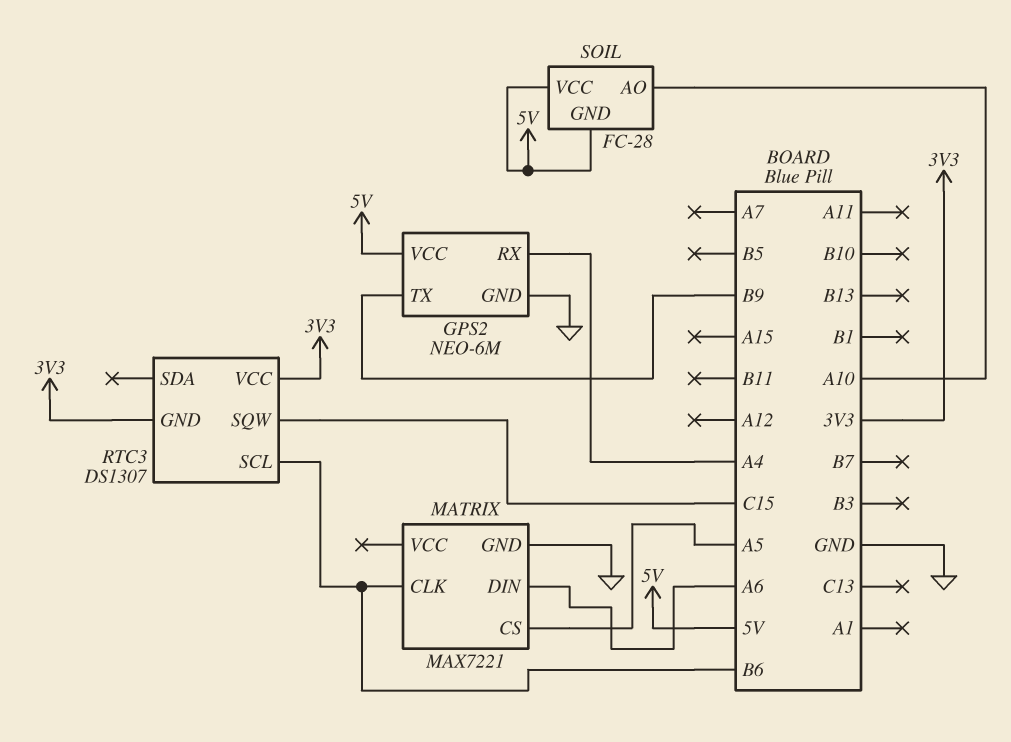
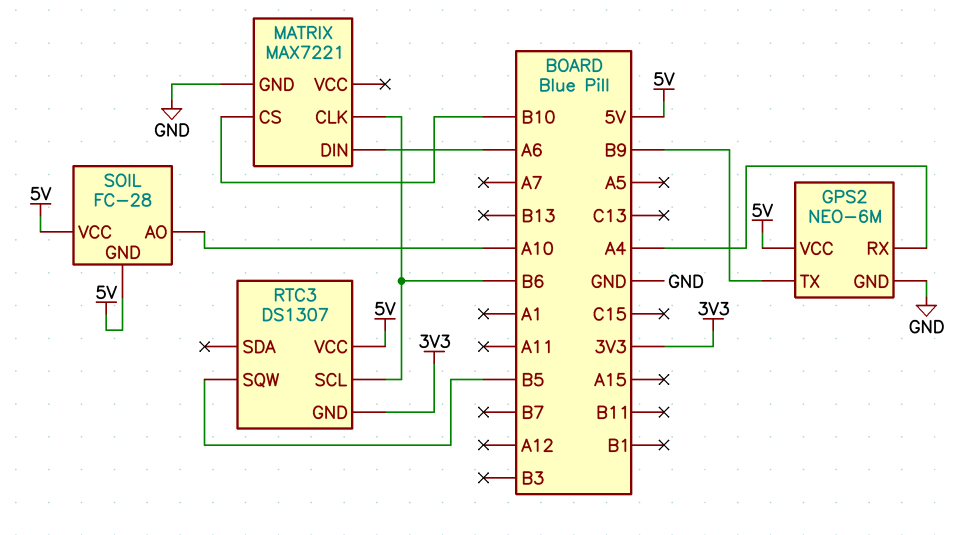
MATRIX pin CS: A5 -> B10
RTC3 pin SQW: C15 -> B5
RTC3 pin VCC: 3V3 -> 5V

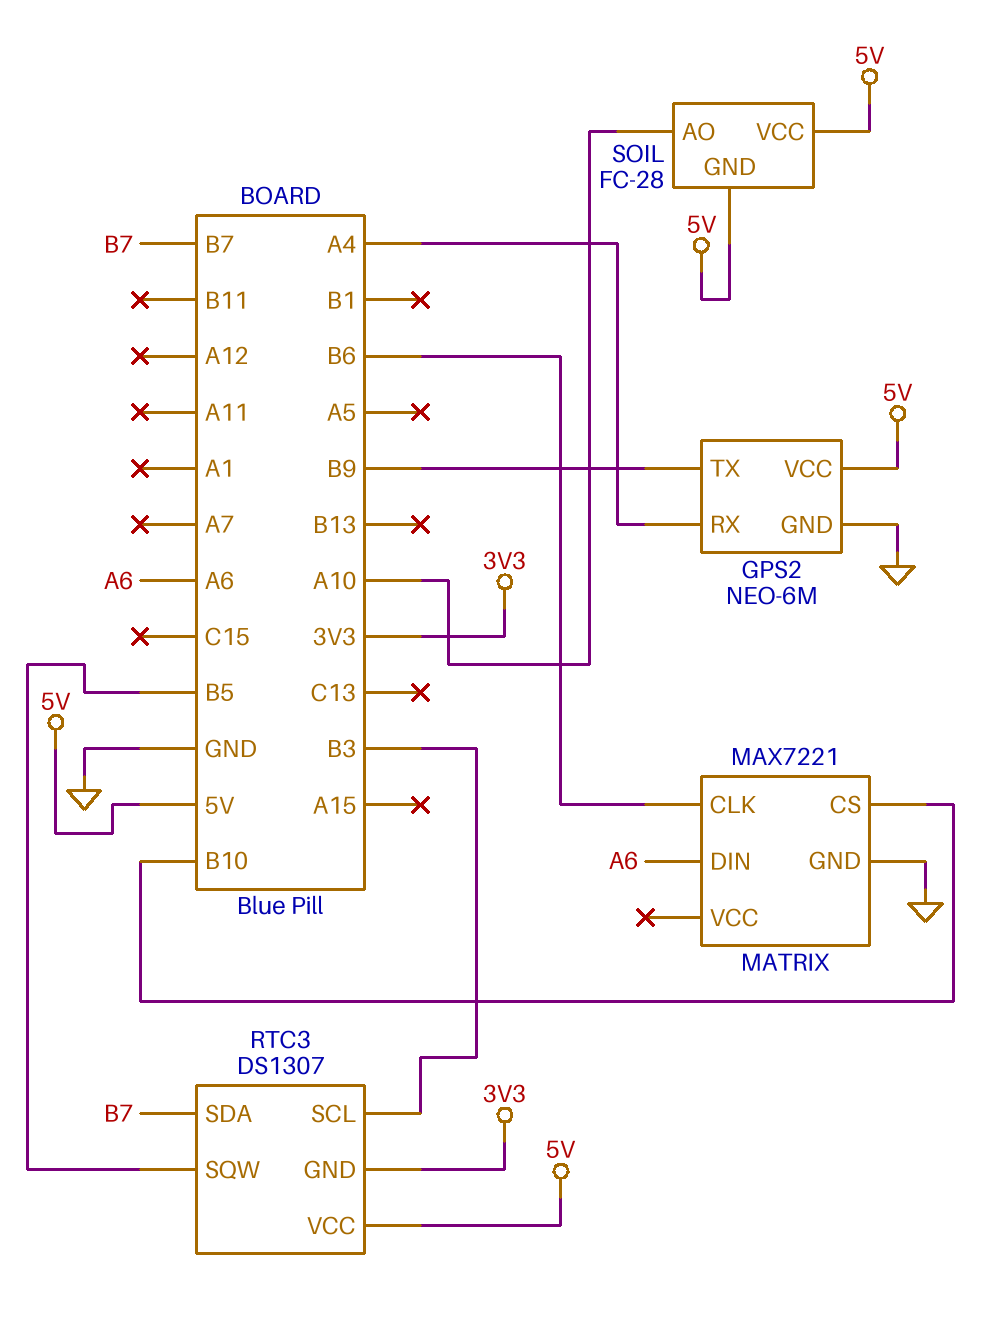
RTC3 pin SCL: B6 -> B3
RTC3 pin SDA: none -> B7

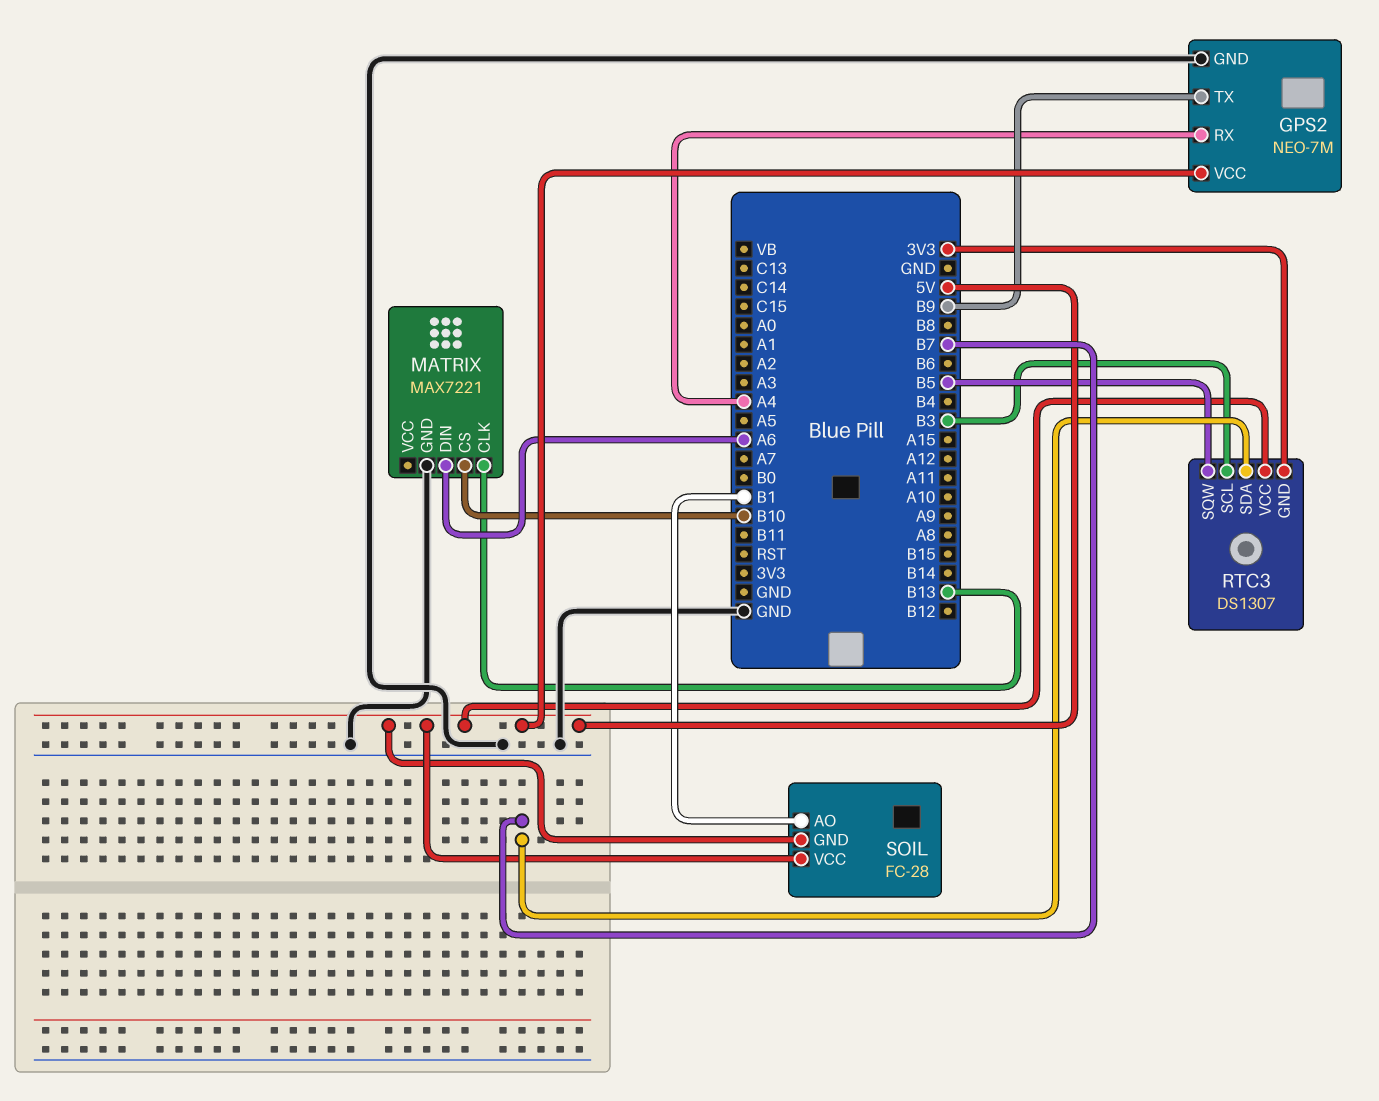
GPS2: NEO-6M -> NEO-7M
MATRIX pin CLK: B6 -> B13
SOIL pin AO: A10 -> B1

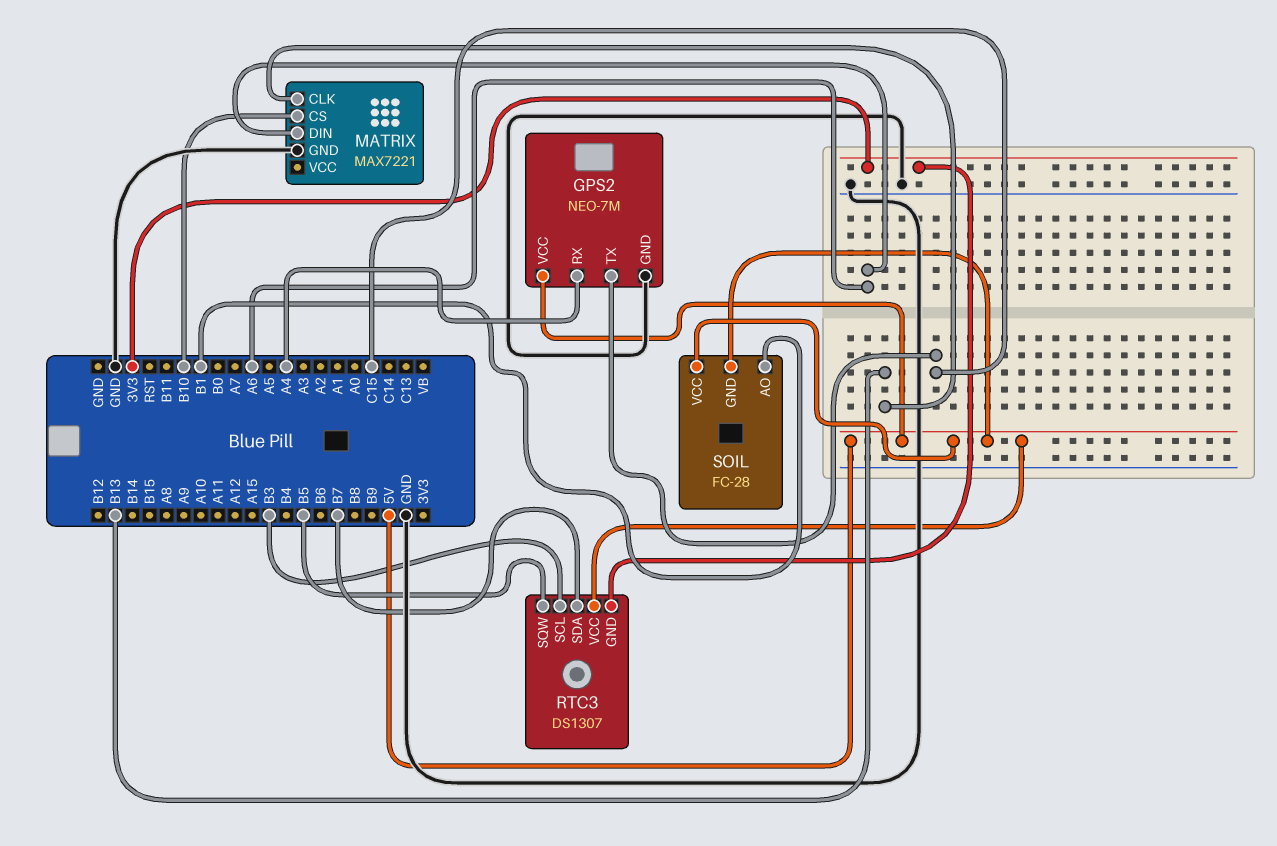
GPS2 pin TX: B9 -> C15

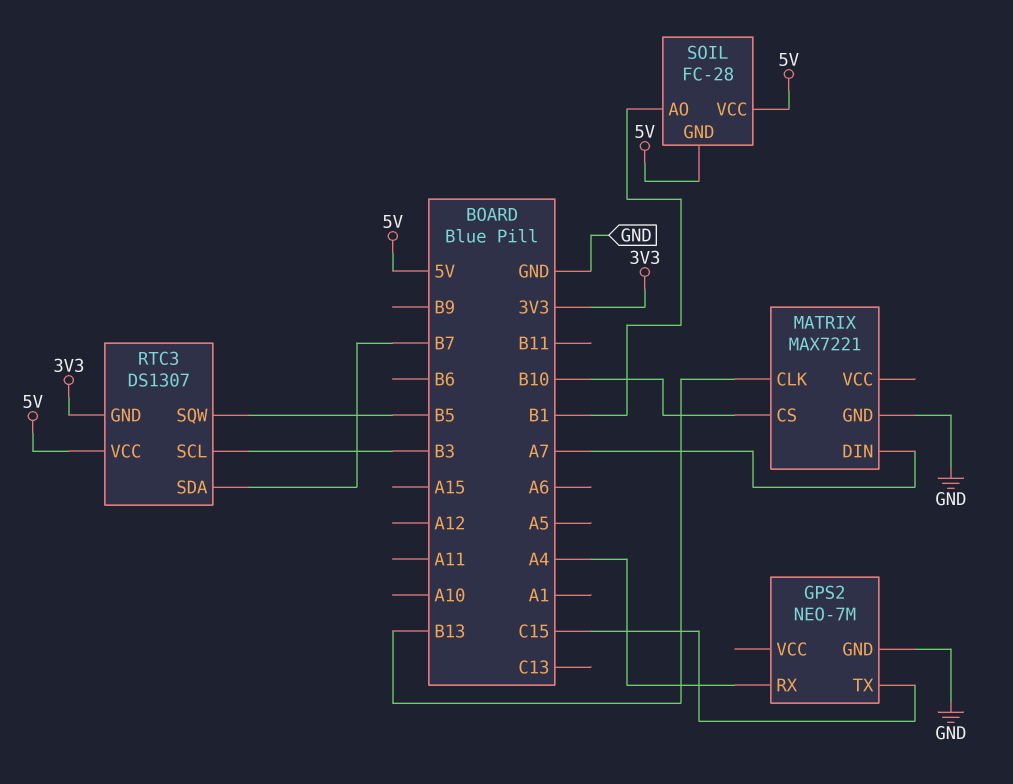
GPS2 pin VCC: 5V -> none
MATRIX pin DIN: A6 -> A7

